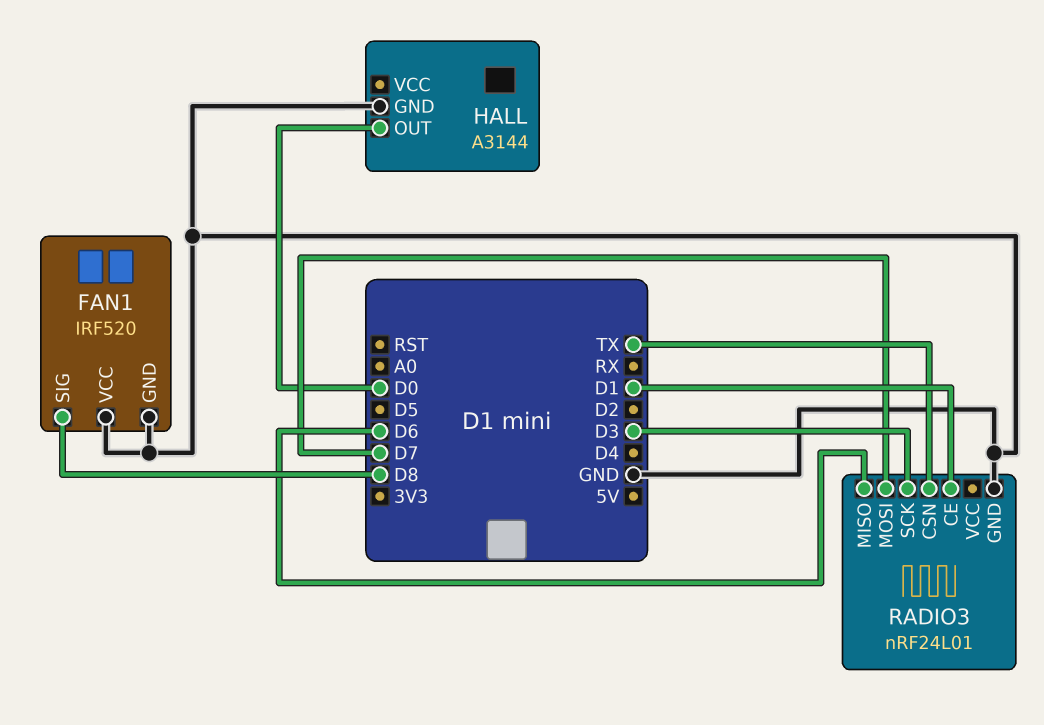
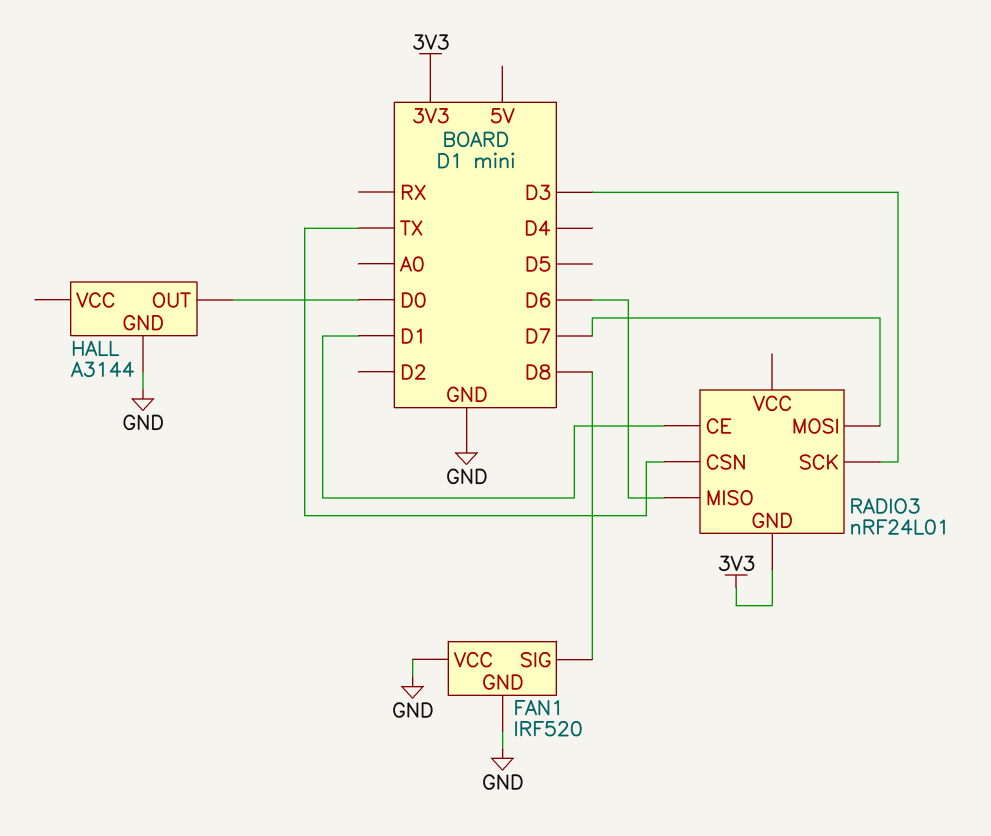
RADIO3 pin GND: GND -> 3V3

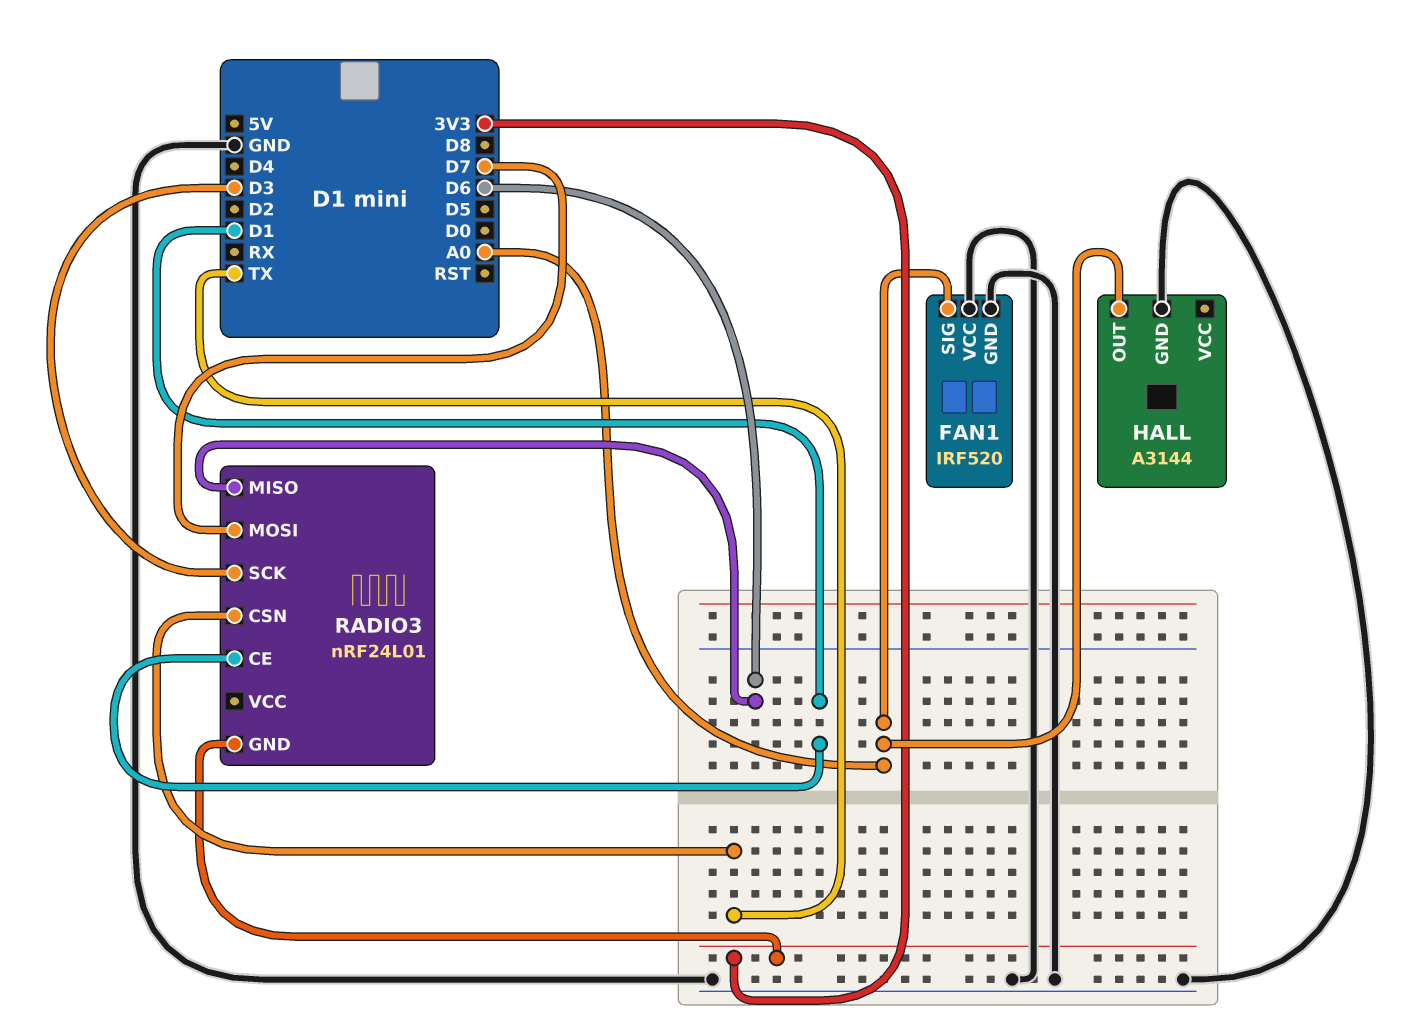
FAN1 pin SIG: D8 -> A0
HALL pin OUT: D0 -> A0

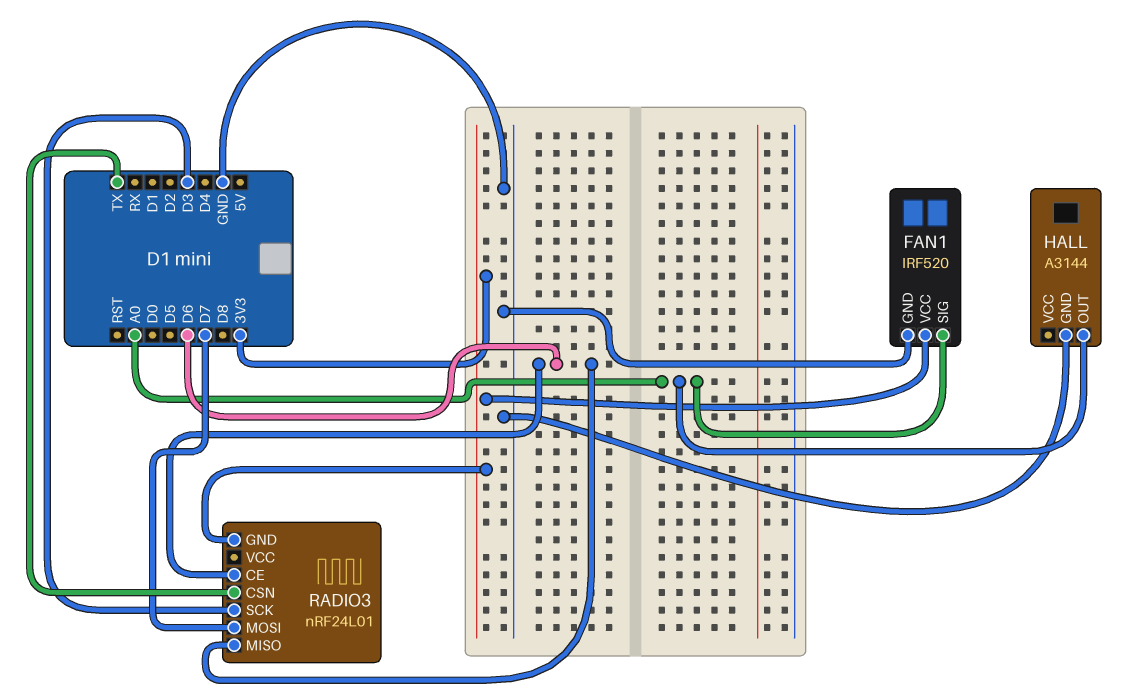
FAN1 pin VCC: GND -> 3V3
RADIO3 pin CE: D1 -> D6

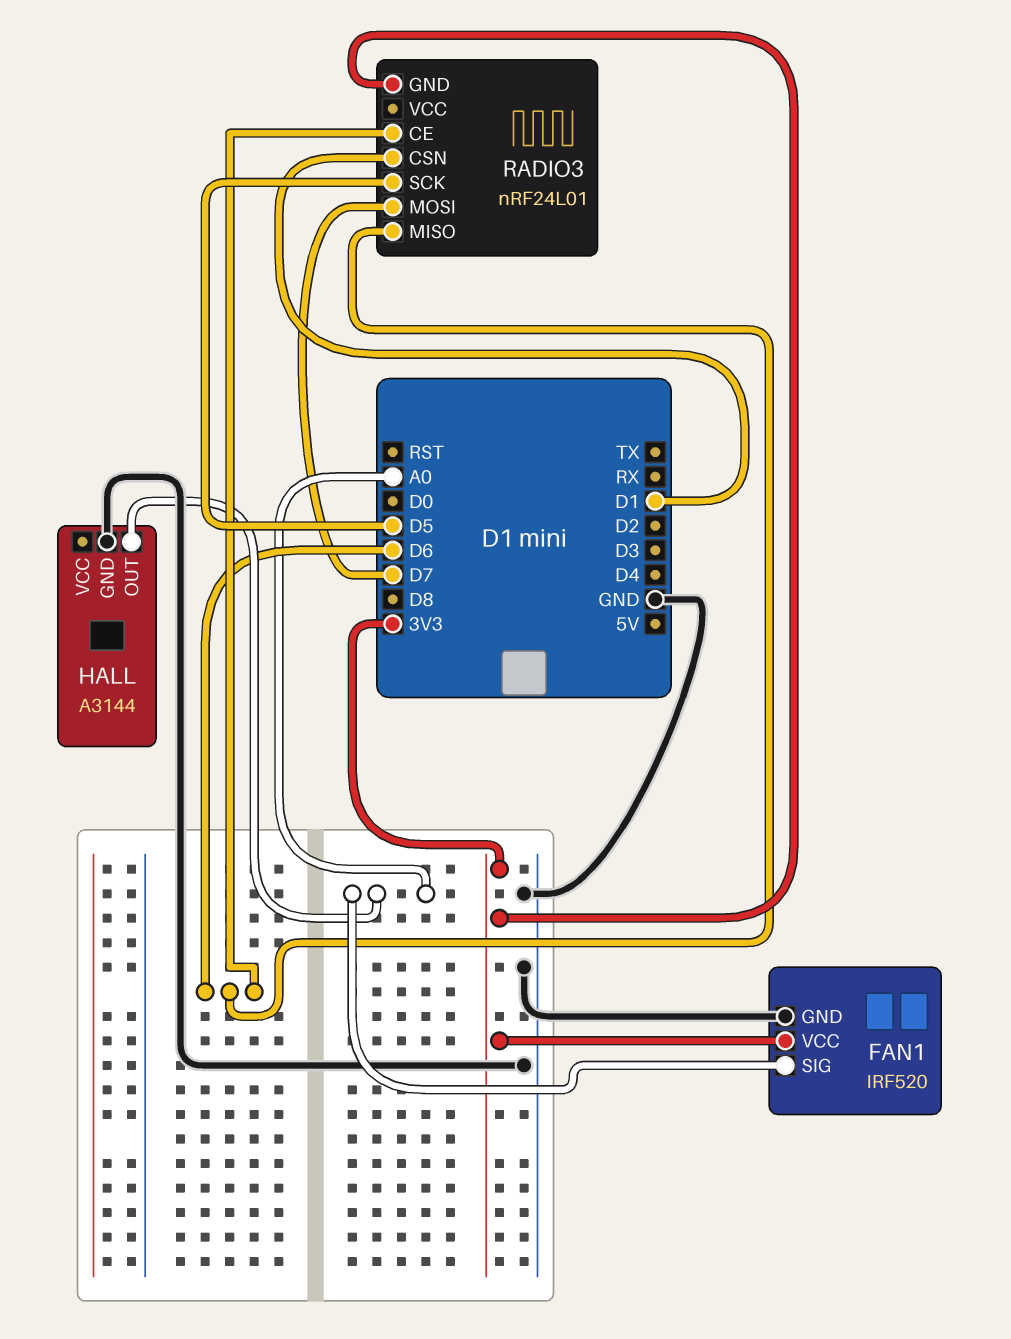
RADIO3 pin CSN: TX -> D1
RADIO3 pin SCK: D3 -> D5

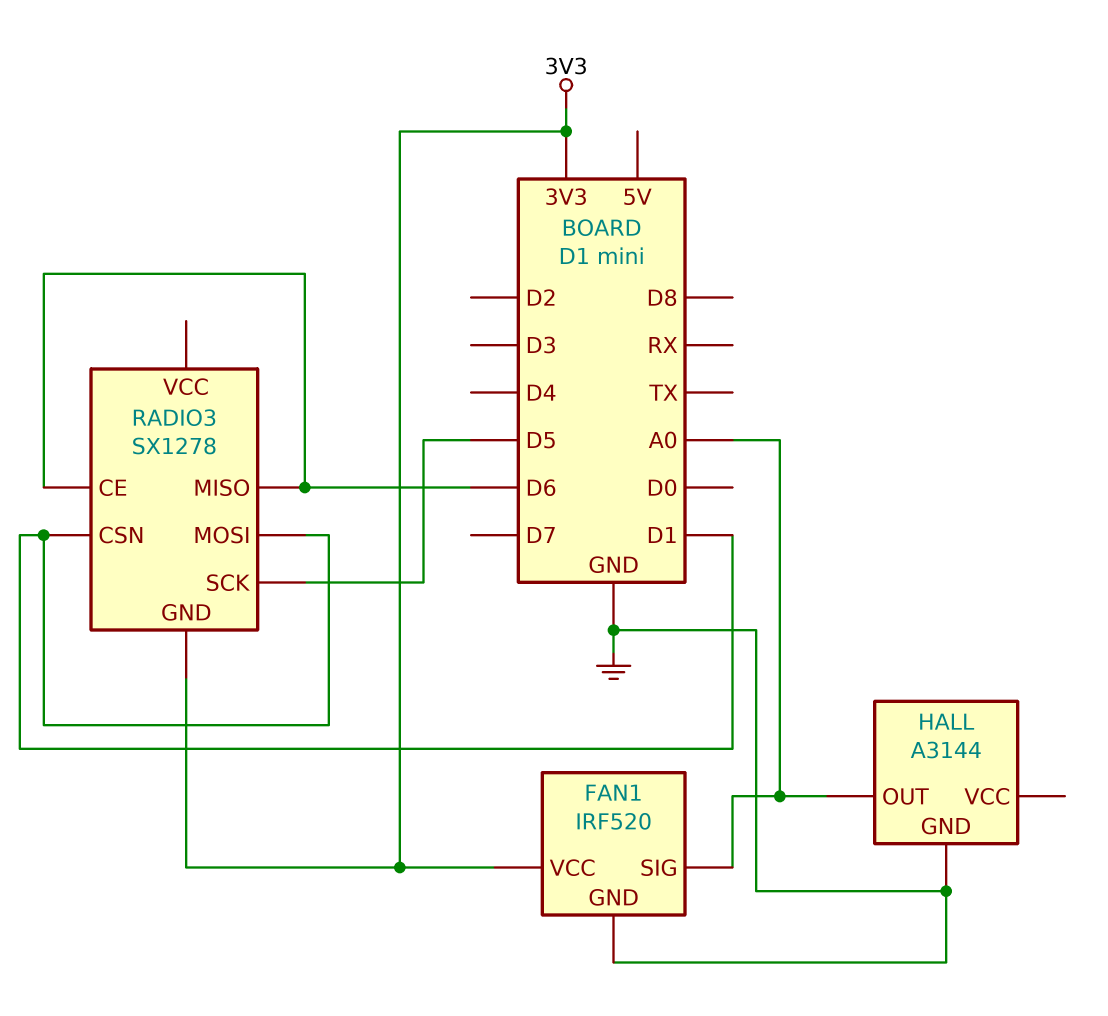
RADIO3: nRF24L01 -> SX1278
RADIO3 pin MOSI: D7 -> D1

